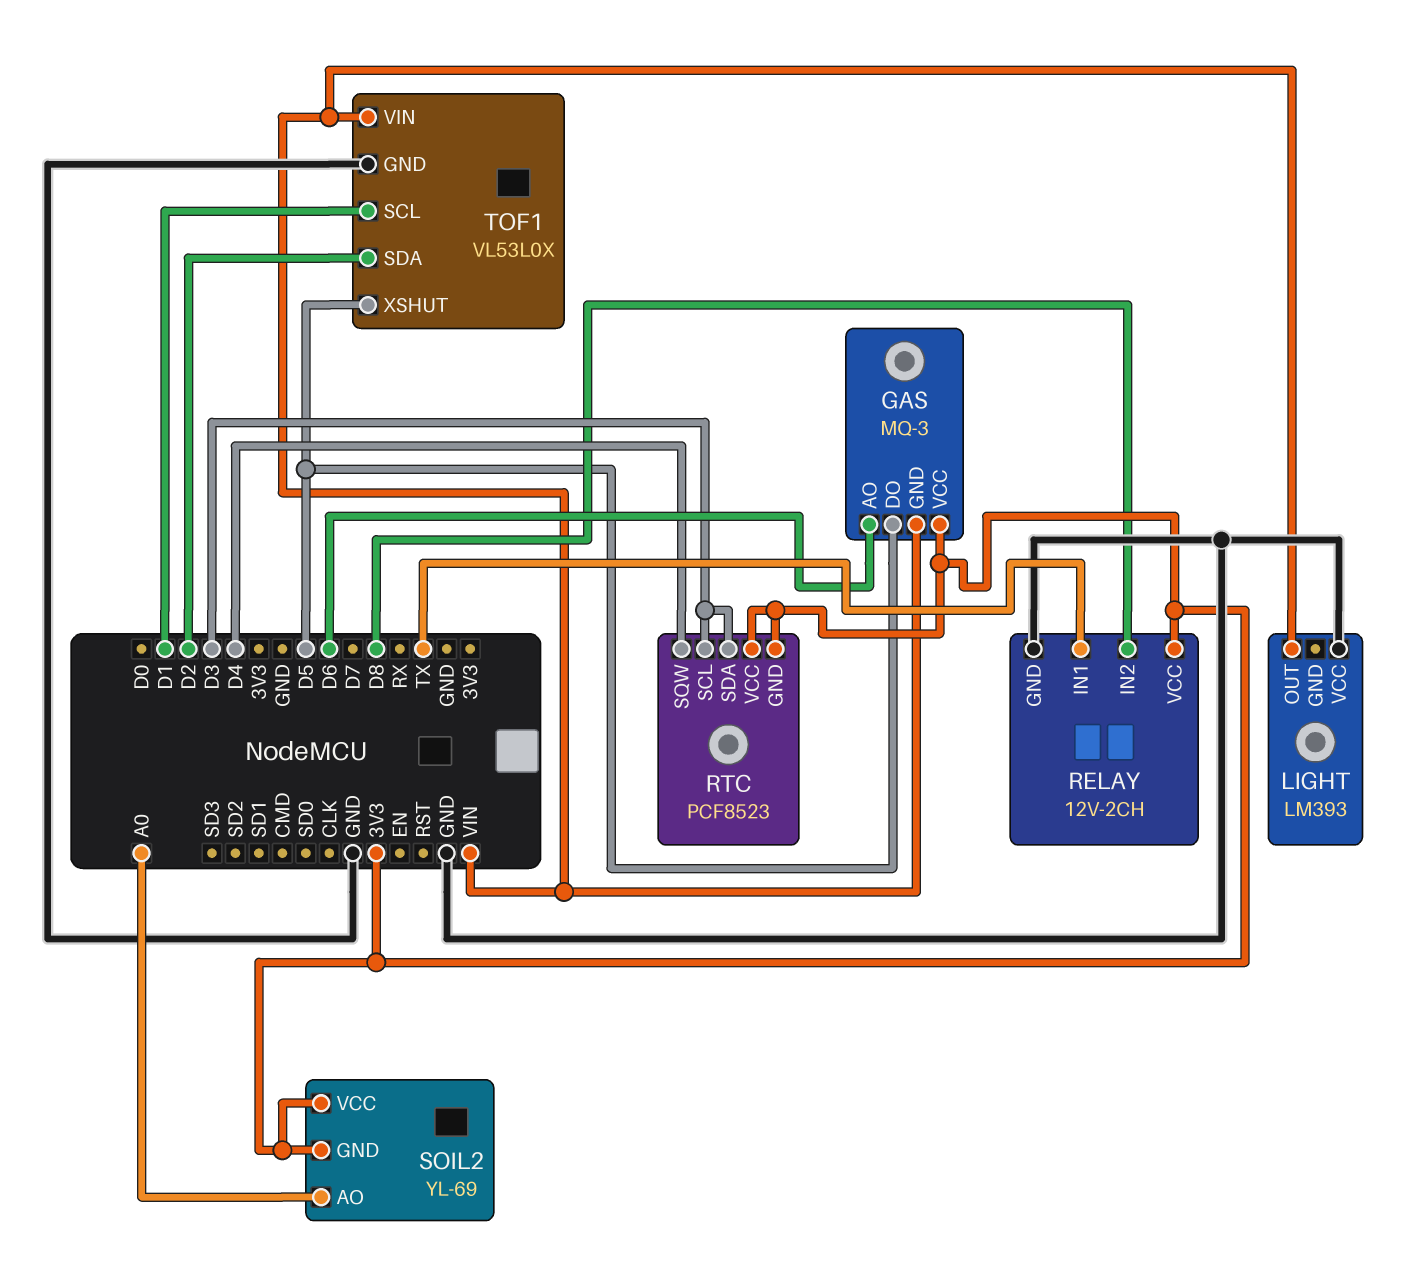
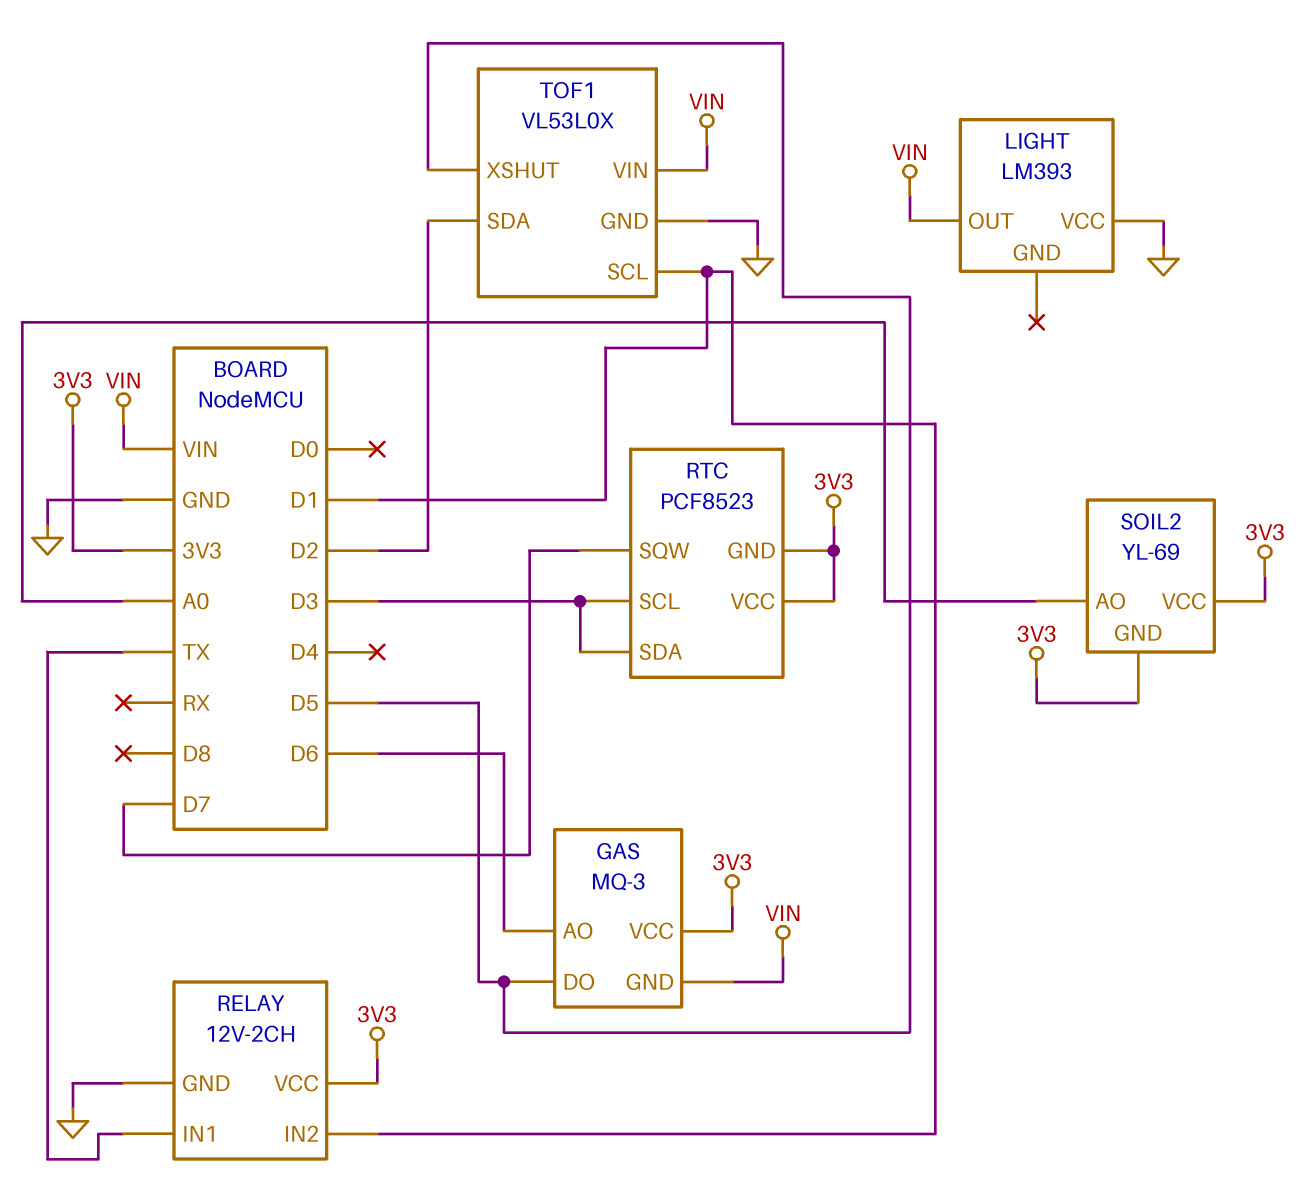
RELAY pin IN2: D8 -> D1
RTC pin SQW: D4 -> D7

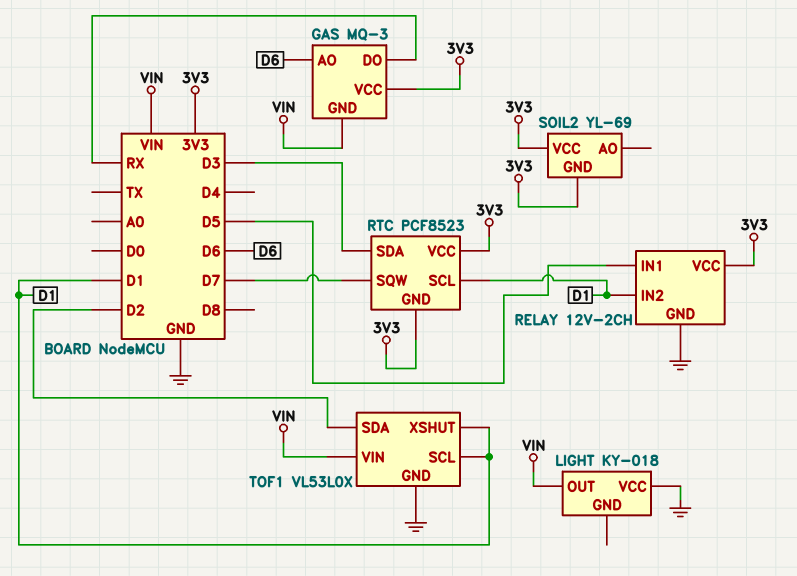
GAS pin DO: D5 -> RX
LIGHT: LM393 -> KY-018
RELAY pin IN1: TX -> D5
RTC pin SCL: D3 -> D1
SOIL2 pin AO: A0 -> none
TOF1 pin XSHUT: D5 -> D1

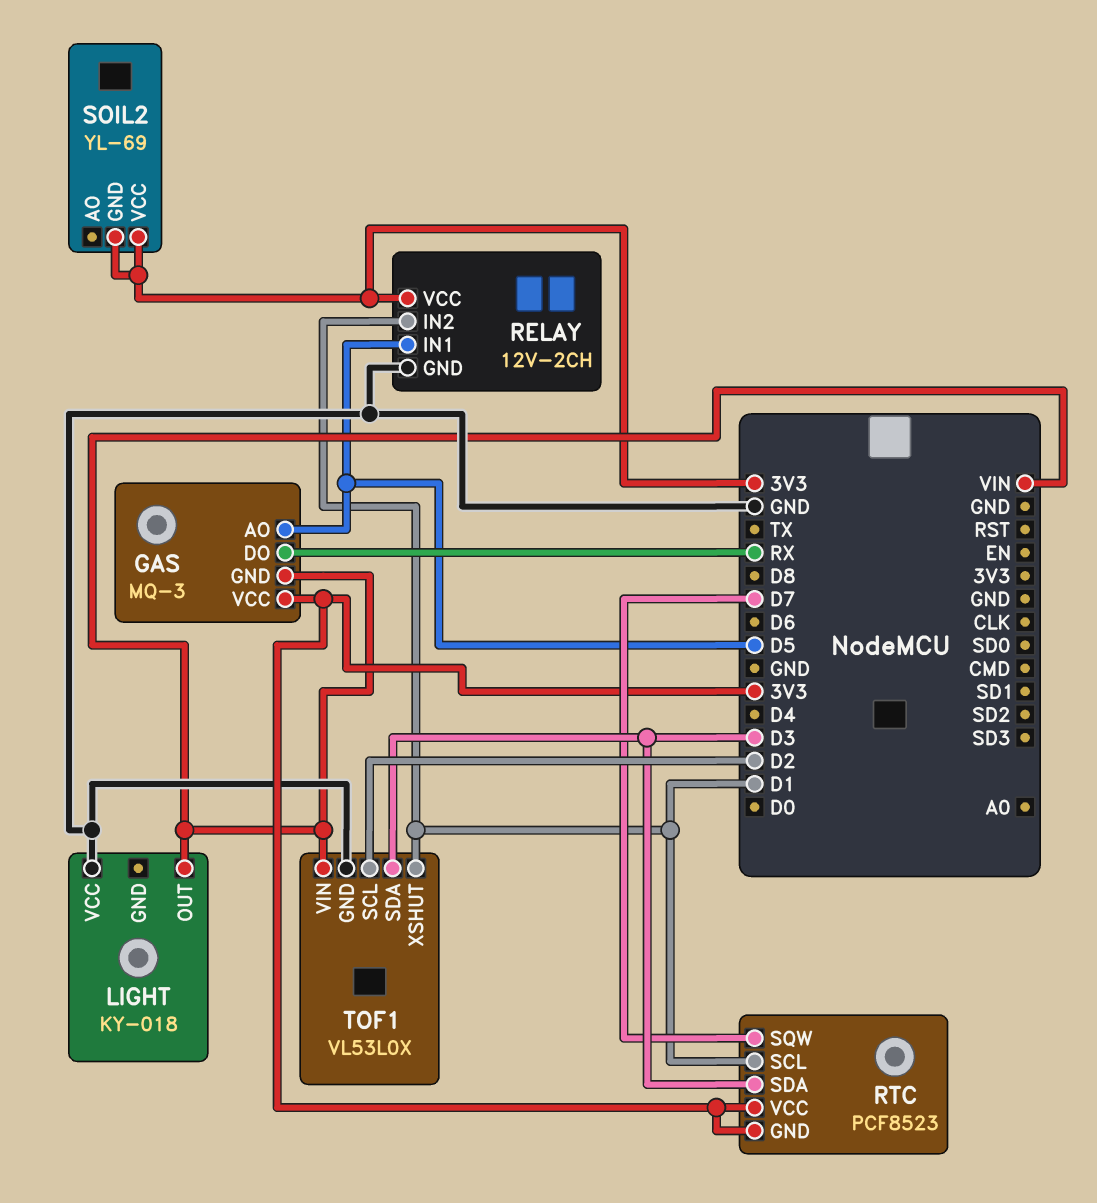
GAS pin AO: D6 -> D5
TOF1 pin SCL: D1 -> D2
TOF1 pin SDA: D2 -> D3

